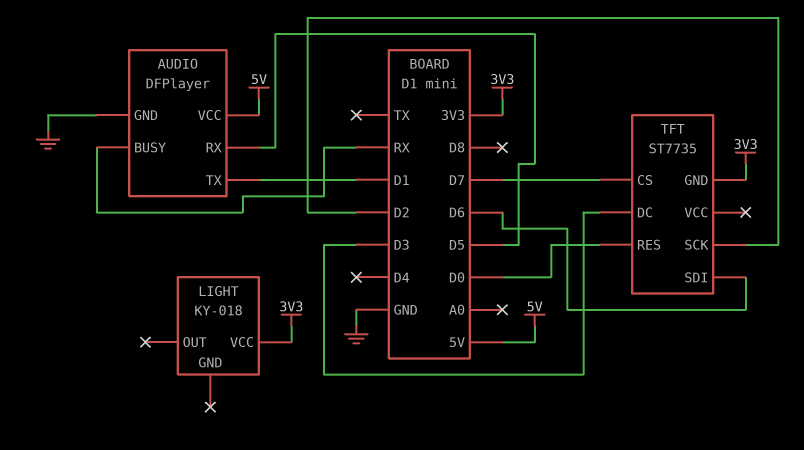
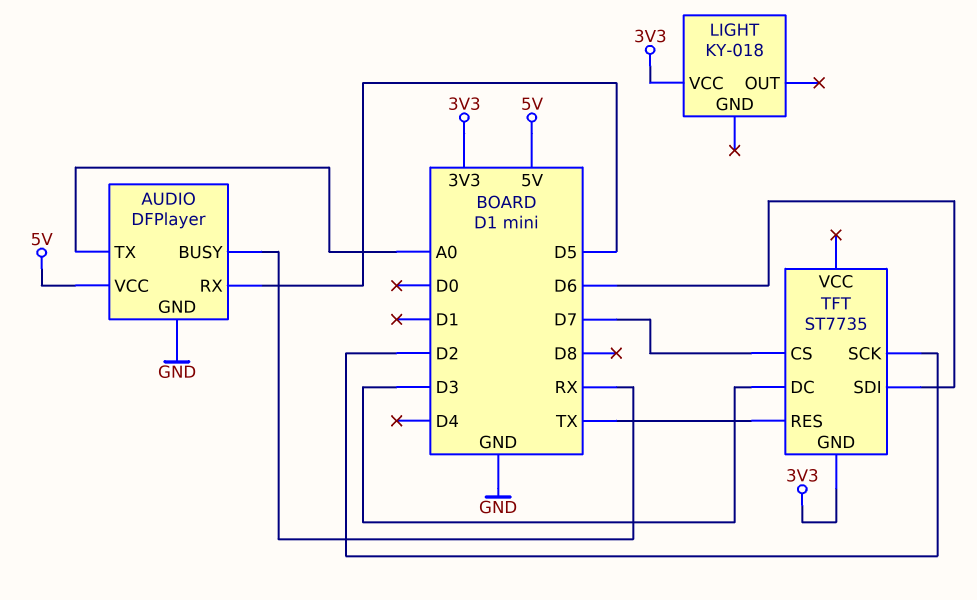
AUDIO pin TX: D1 -> A0
TFT pin RES: D0 -> TX

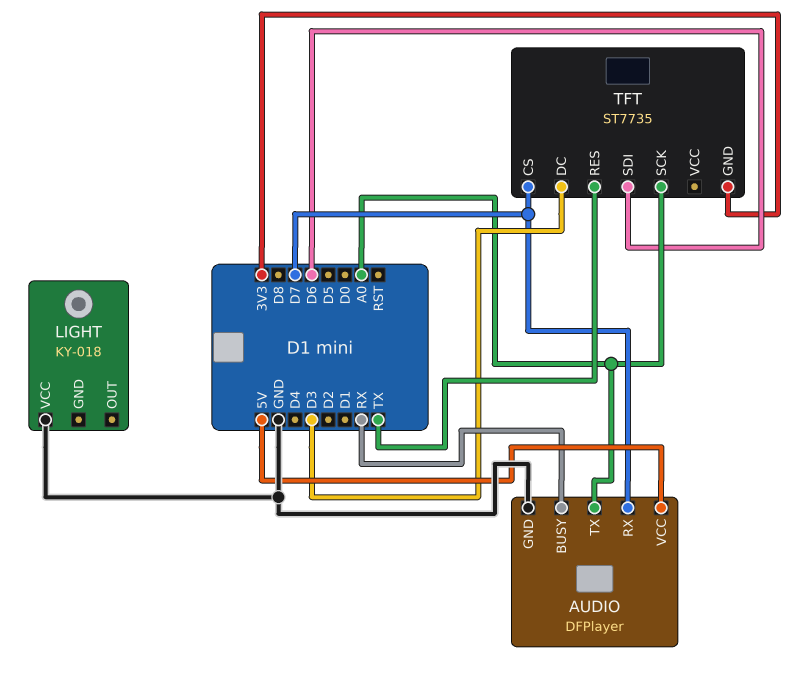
AUDIO pin RX: D5 -> D7
LIGHT pin VCC: 3V3 -> GND
TFT pin SCK: D2 -> A0

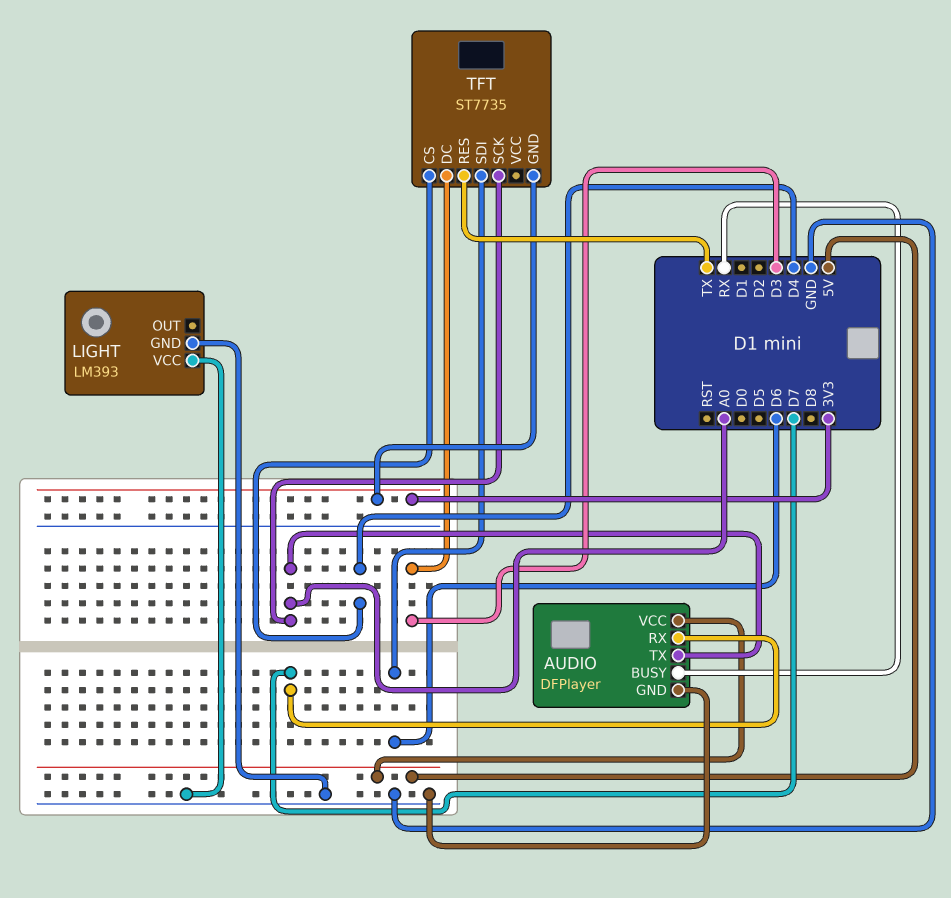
LIGHT: KY-018 -> LM393
LIGHT pin GND: none -> GND
TFT pin CS: D7 -> D4

